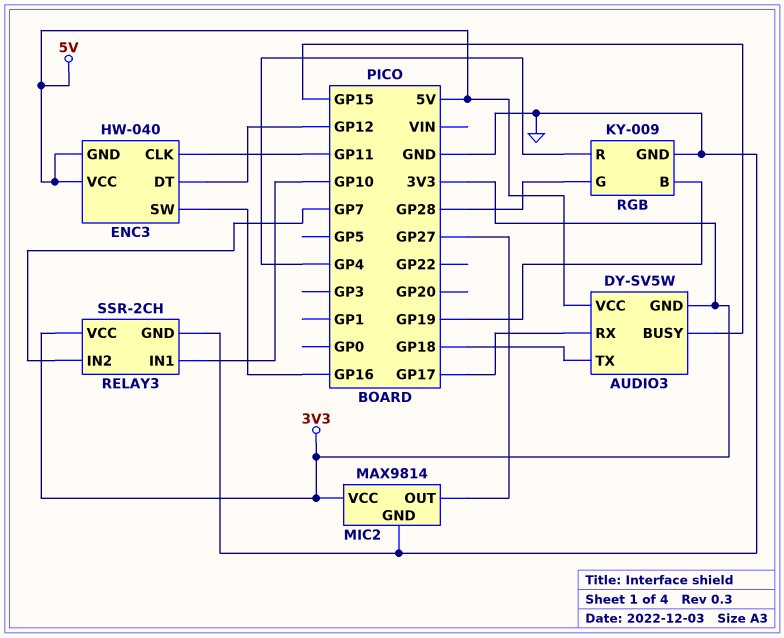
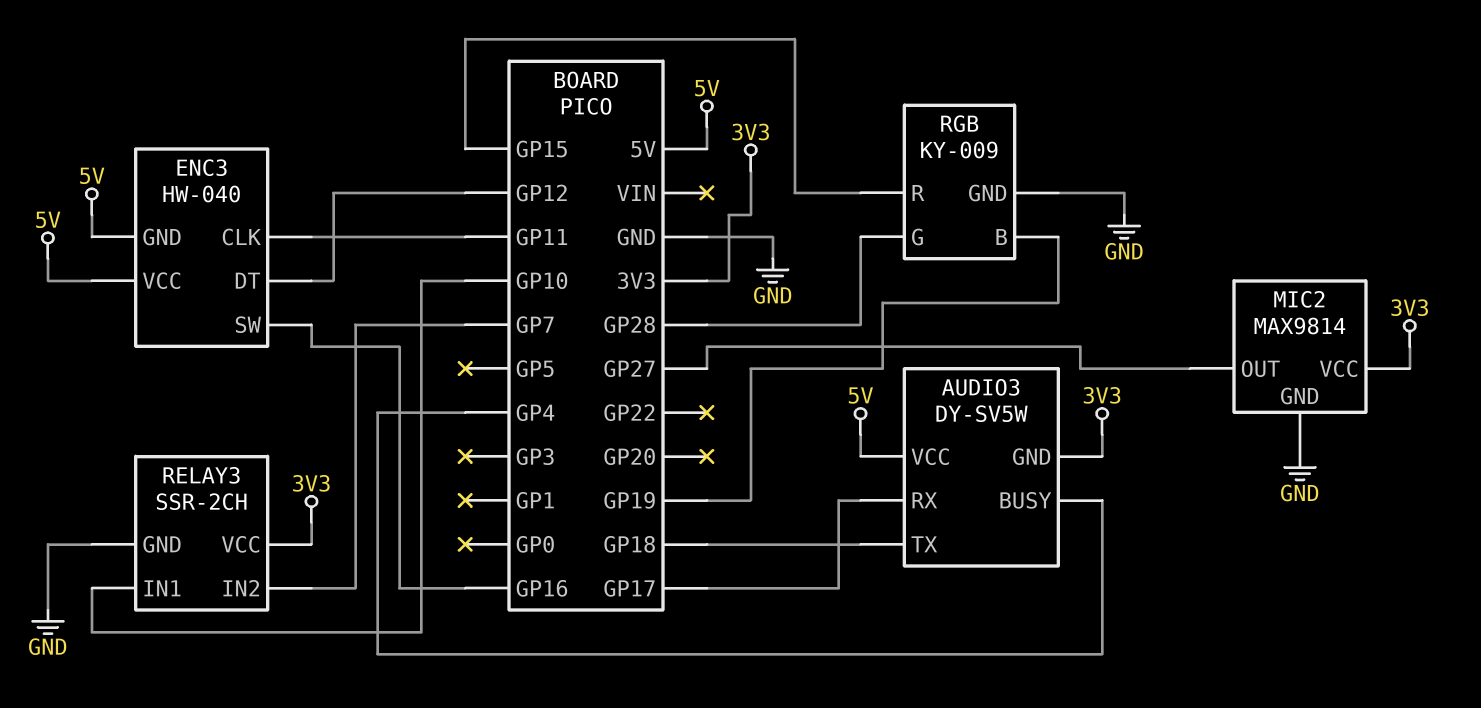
AUDIO3 pin BUSY: GP15 -> GP4
RGB pin R: GP4 -> GP15

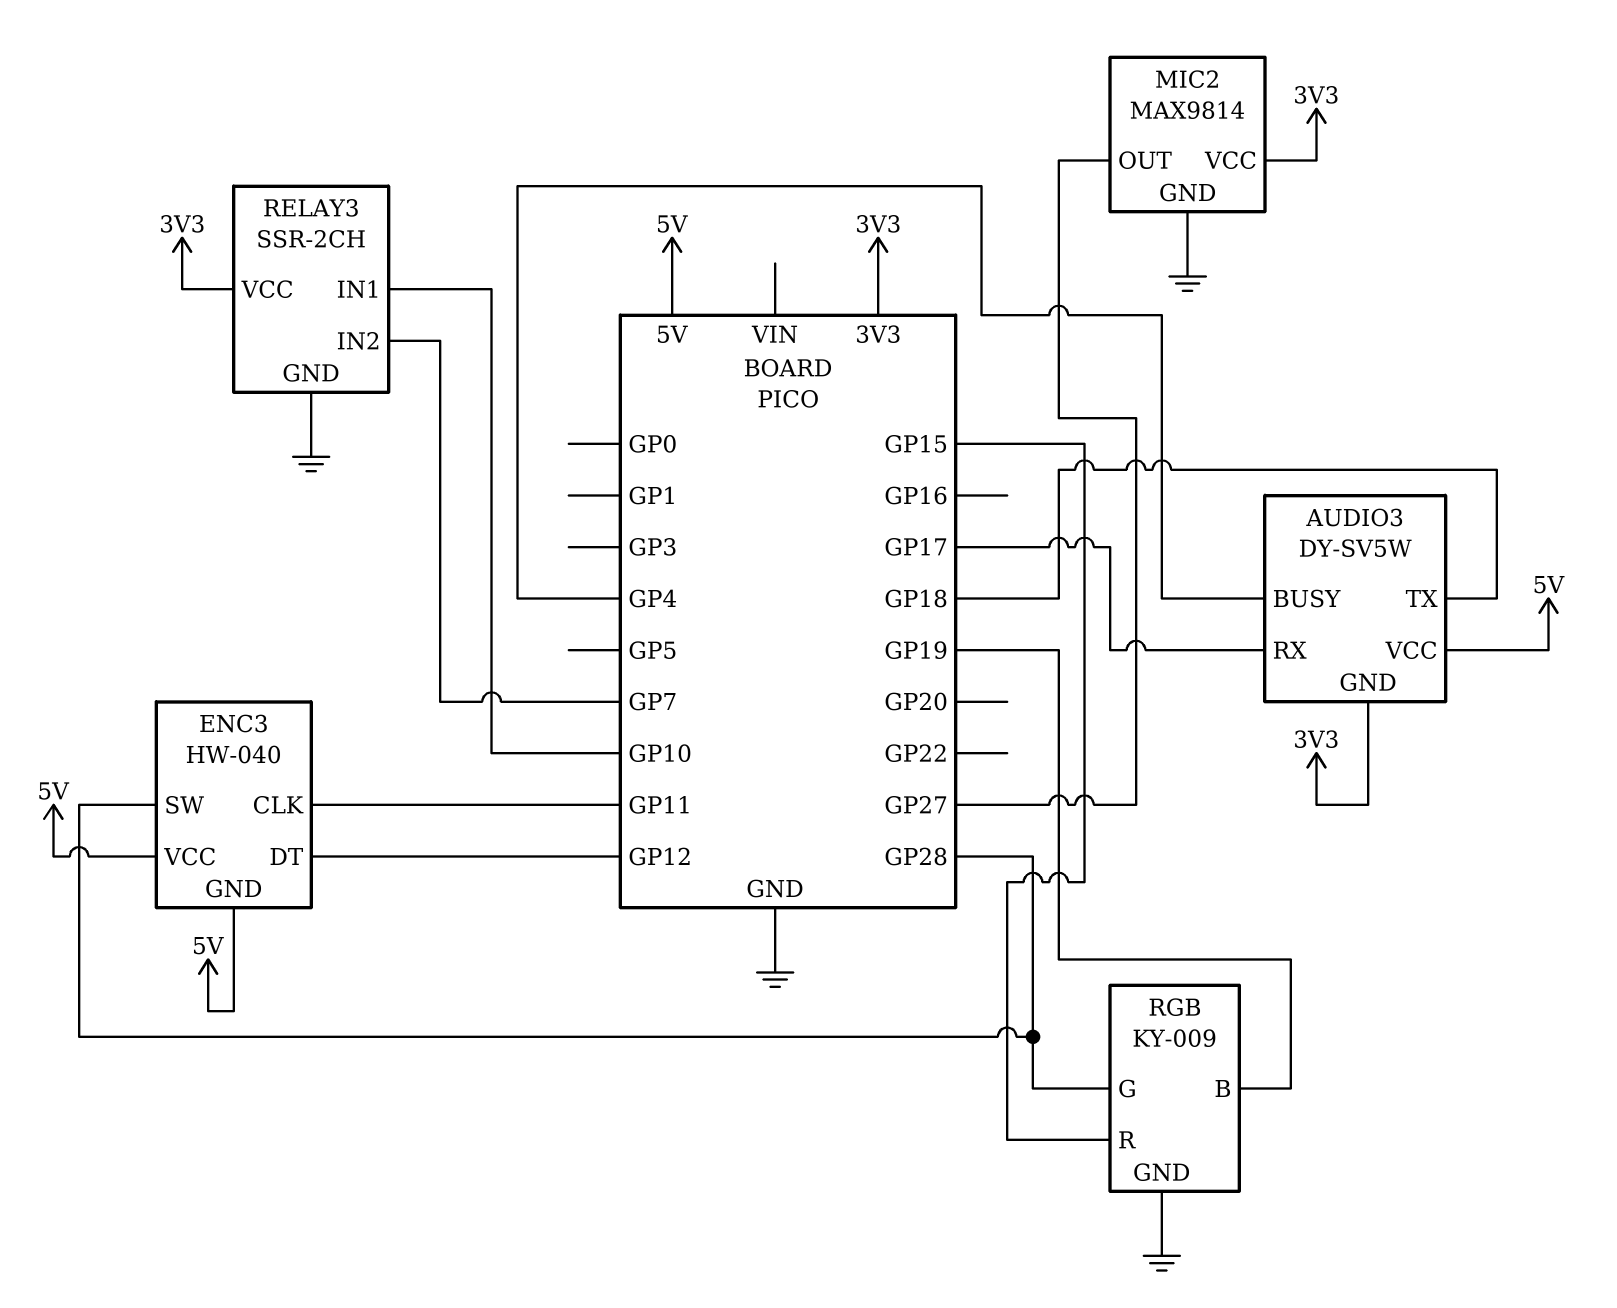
ENC3 pin SW: GP16 -> GP28

